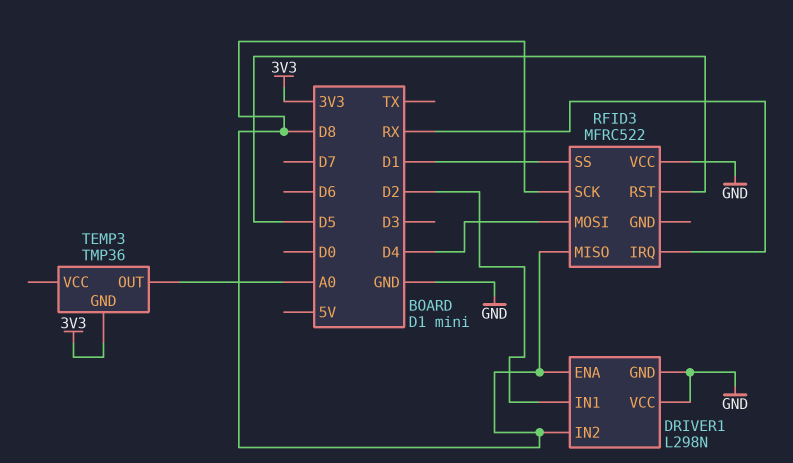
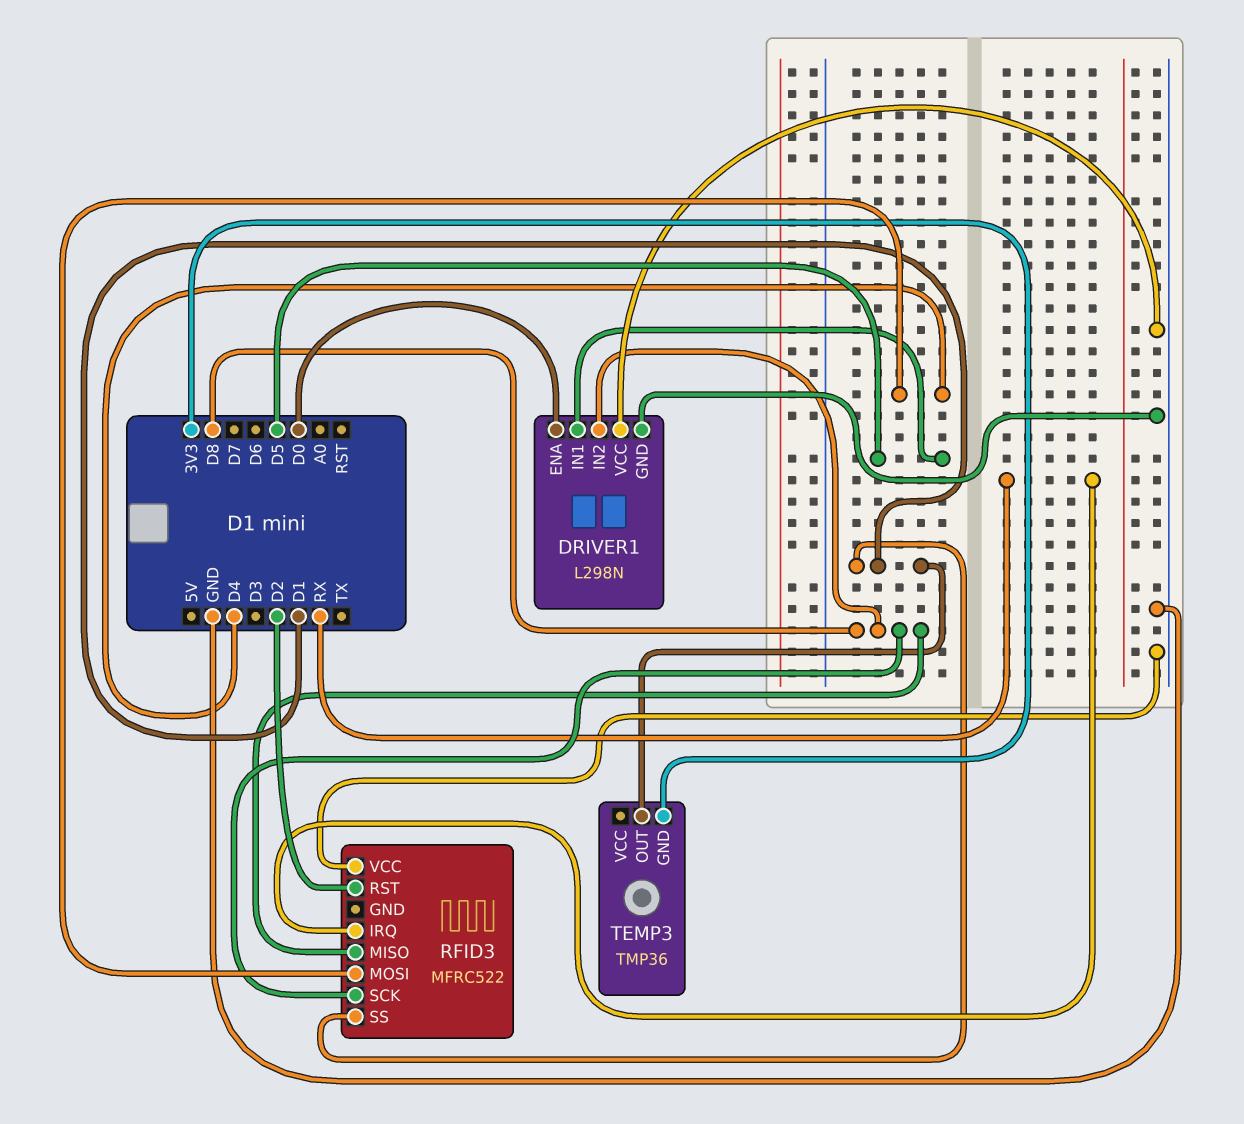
DRIVER1 pin ENA: D8 -> D0
DRIVER1 pin IN1: D2 -> D5
RFID3 pin RST: D5 -> D2
TEMP3 pin OUT: A0 -> D1

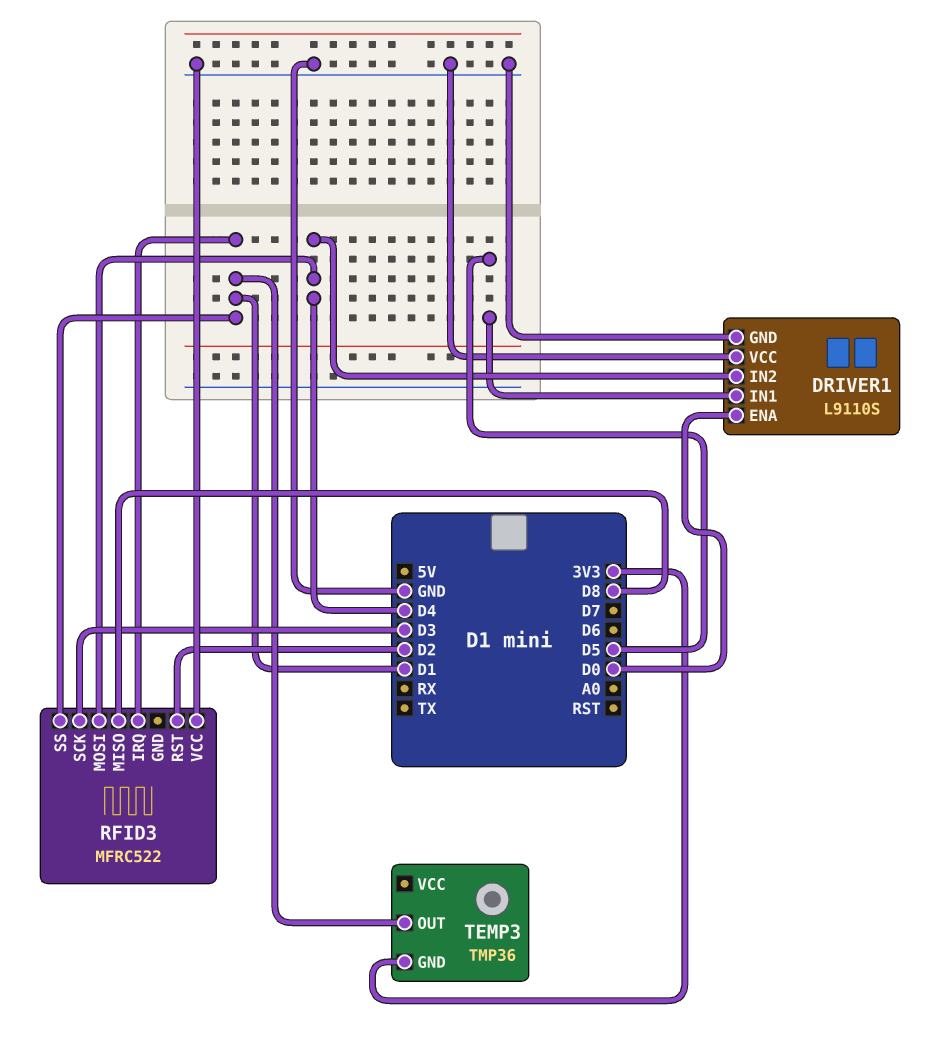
DRIVER1: L298N -> L9110S
DRIVER1 pin IN2: D8 -> D4
RFID3 pin IRQ: RX -> D1
RFID3 pin SCK: D8 -> D3

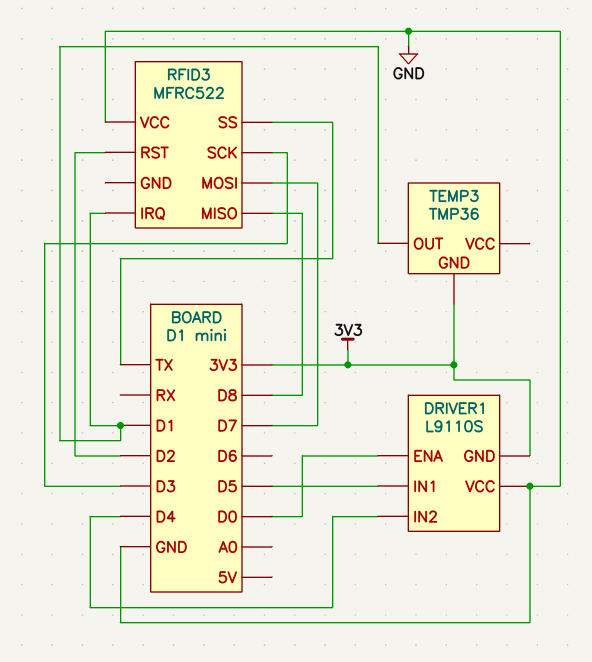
DRIVER1 pin GND: GND -> 3V3
RFID3 pin MOSI: D4 -> D7
RFID3 pin SS: D1 -> TX

